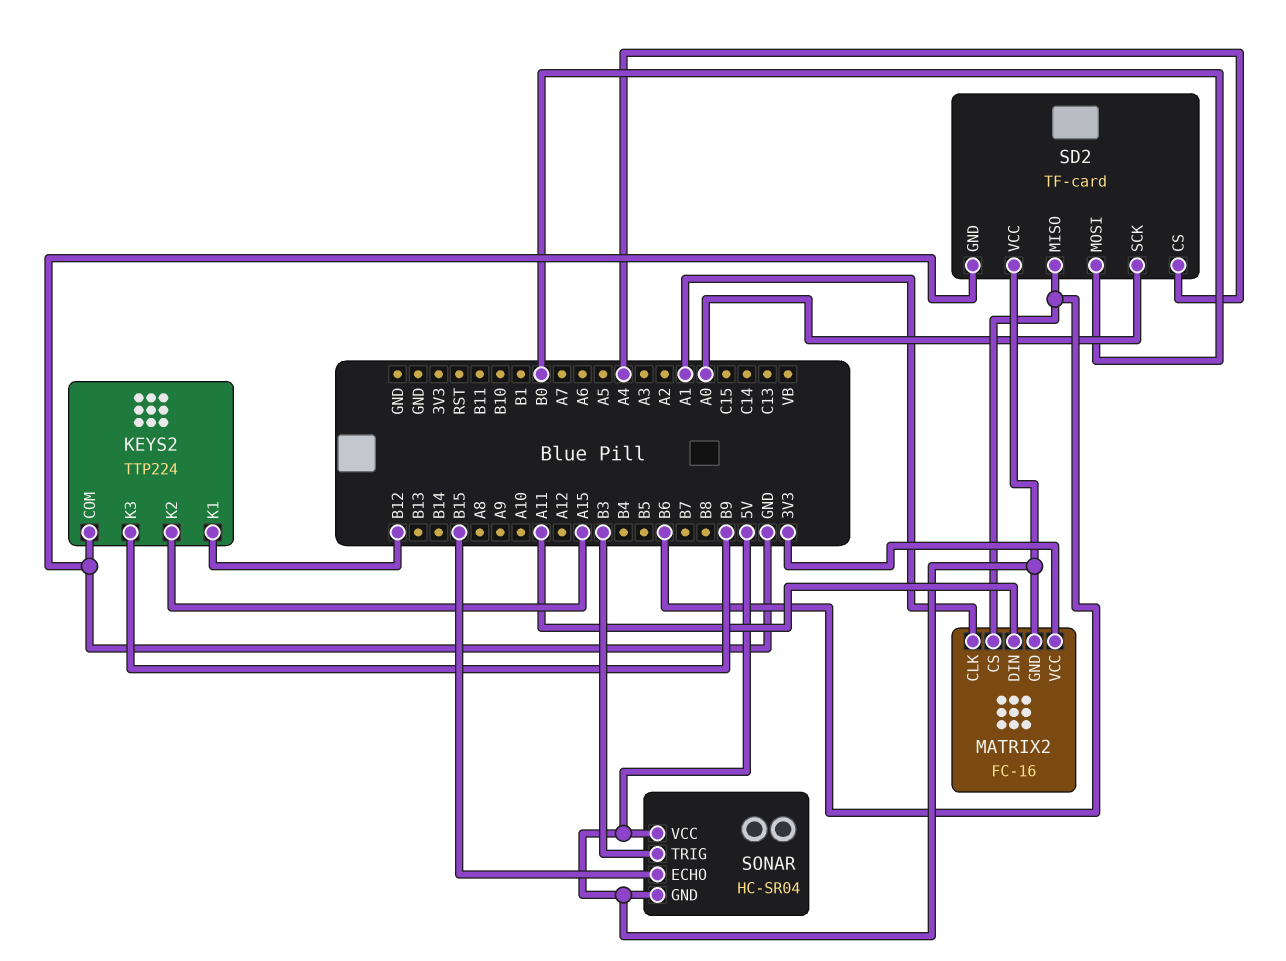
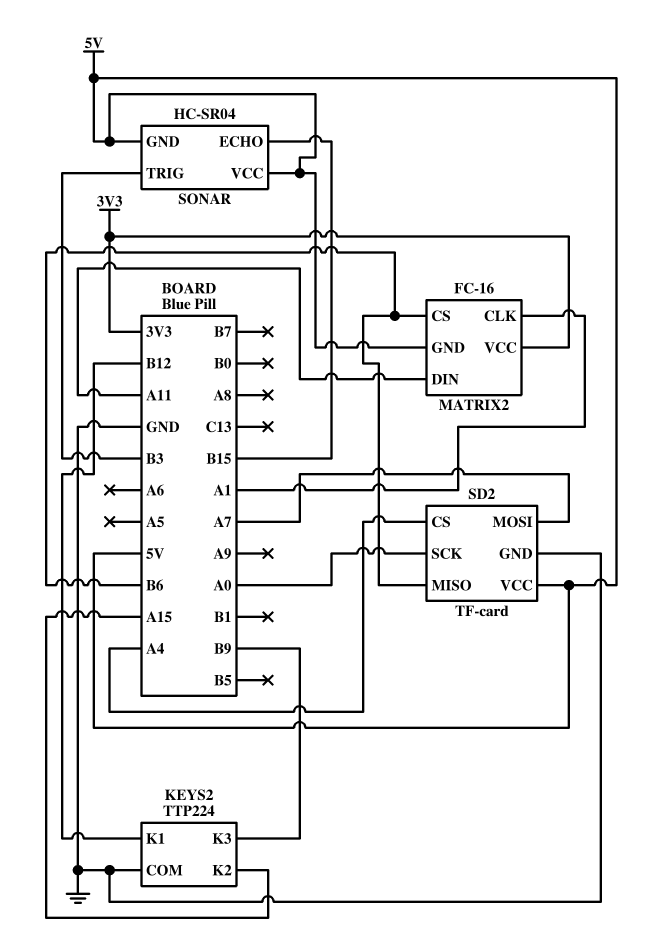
SD2 pin MOSI: B0 -> A7

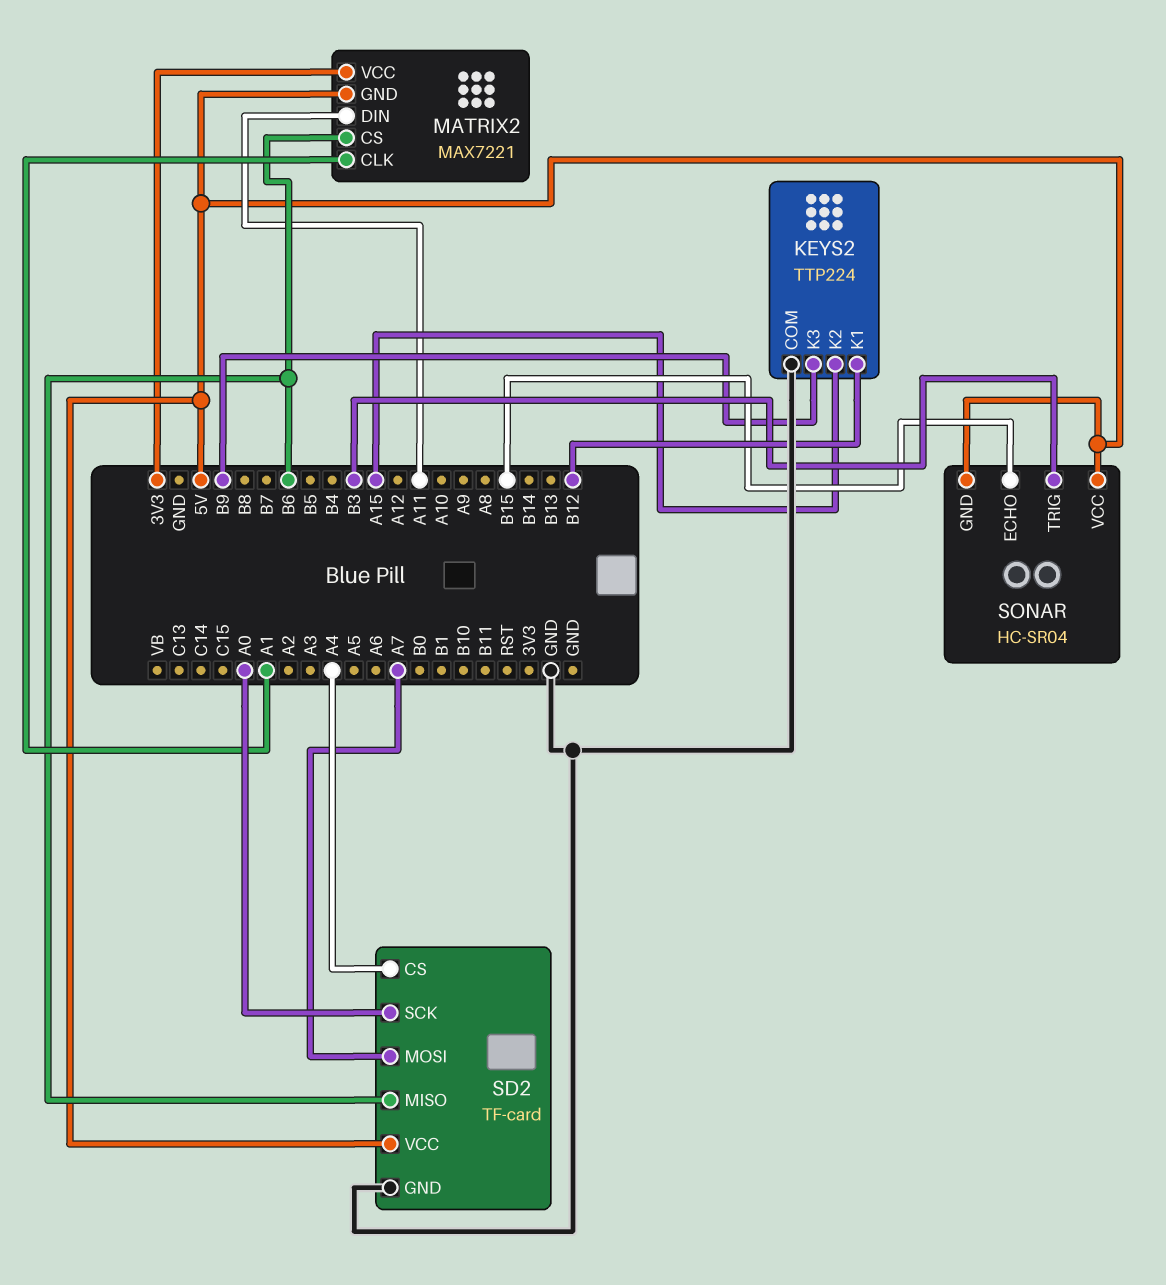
MATRIX2: FC-16 -> MAX7221

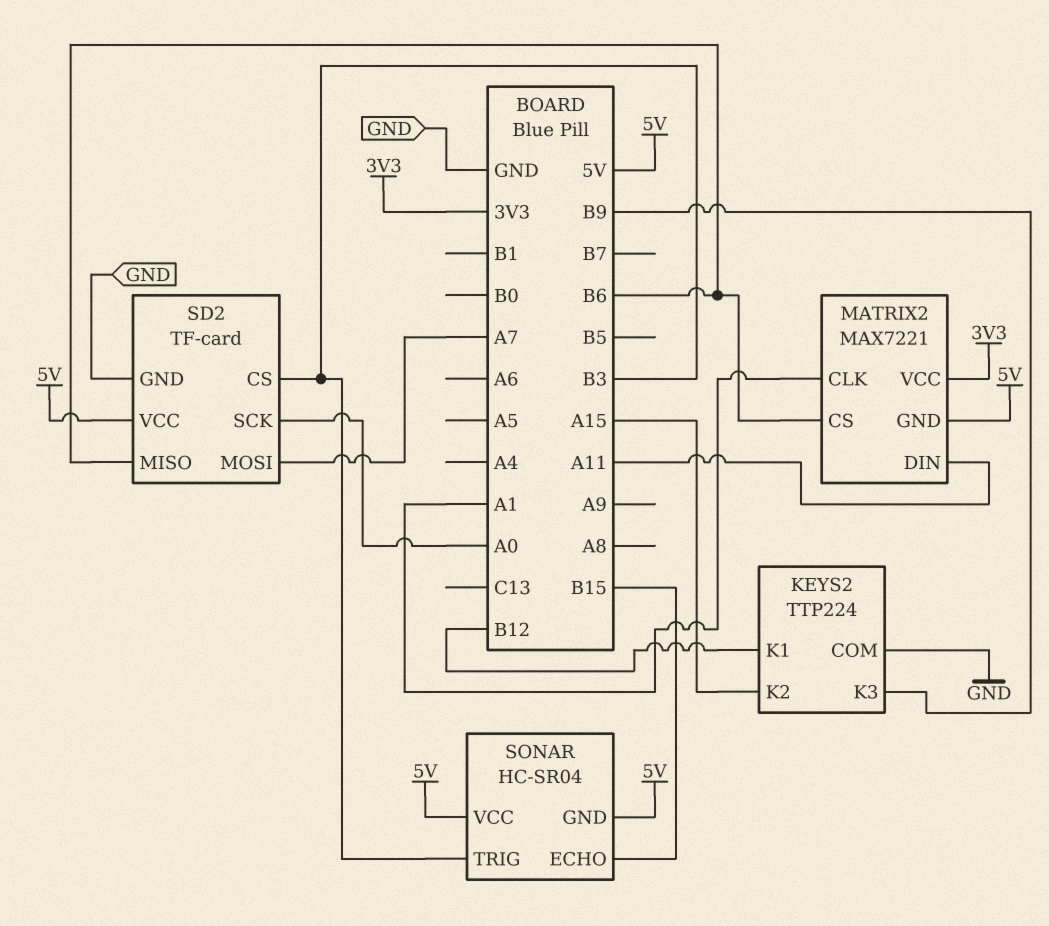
SD2 pin CS: A4 -> B3

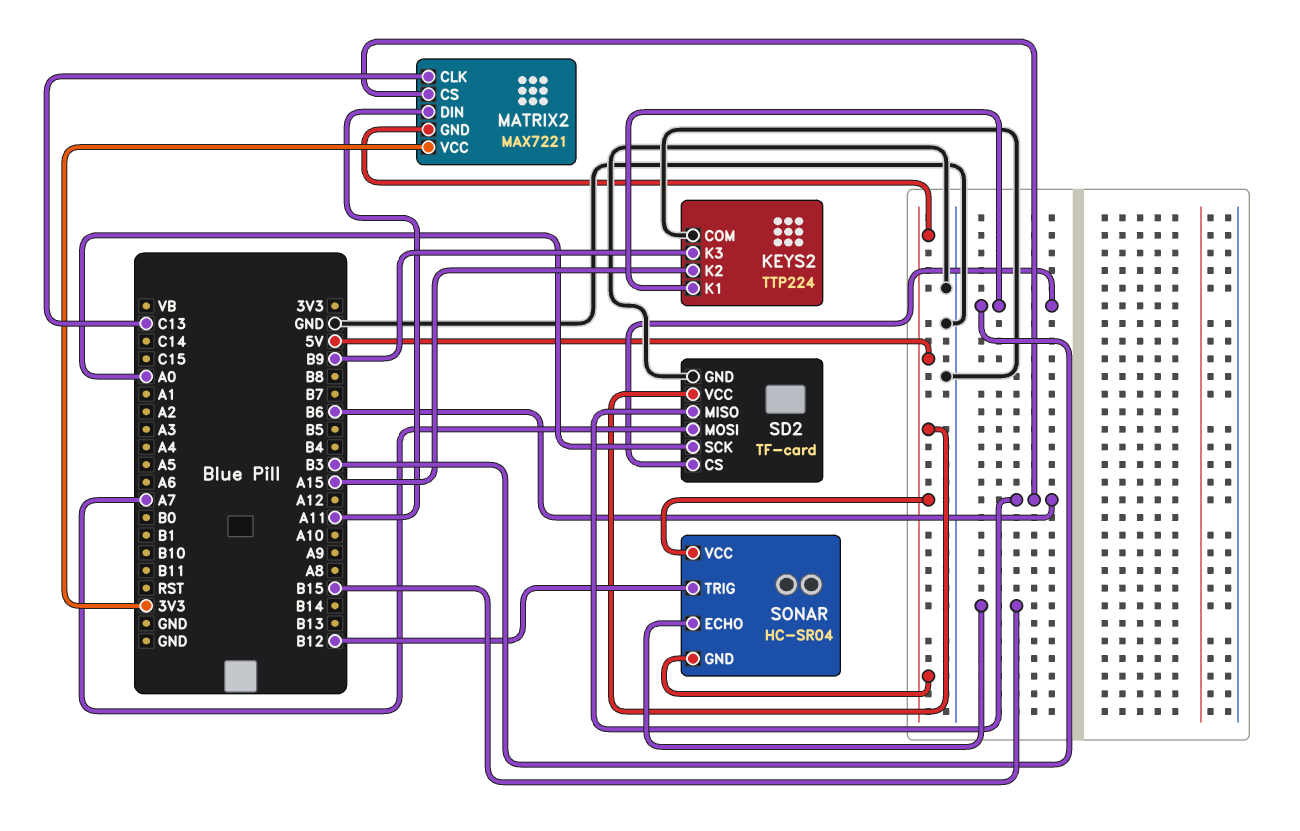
KEYS2 pin K1: B12 -> B3
MATRIX2 pin CLK: A1 -> C13
SONAR pin TRIG: B3 -> B12

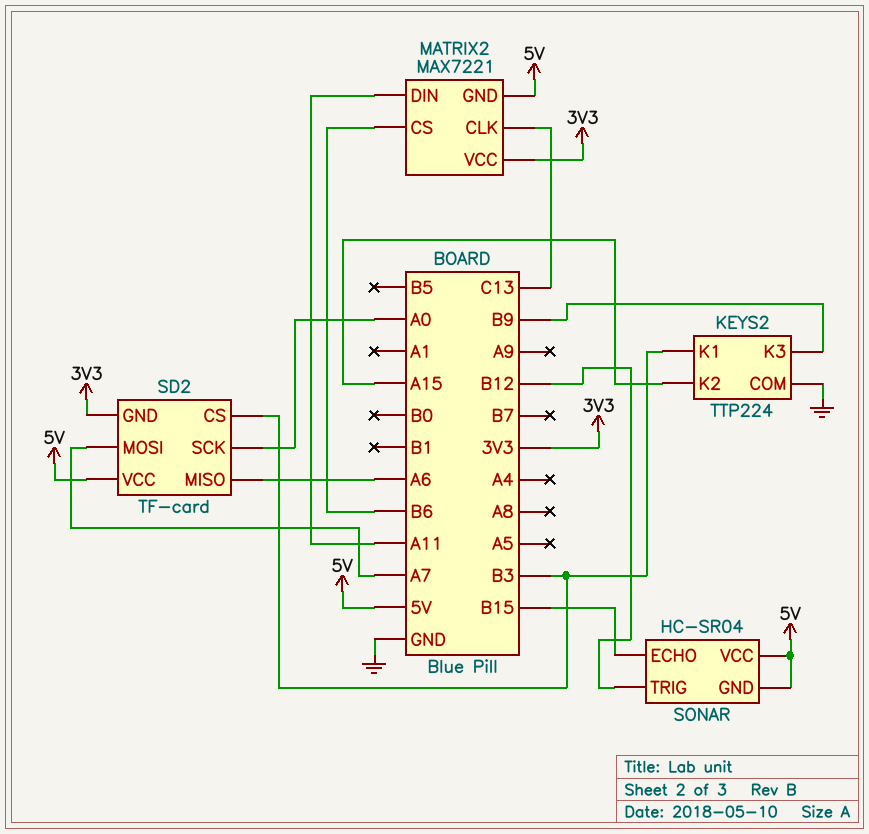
SD2 pin GND: GND -> 3V3
SD2 pin MISO: B6 -> A6

